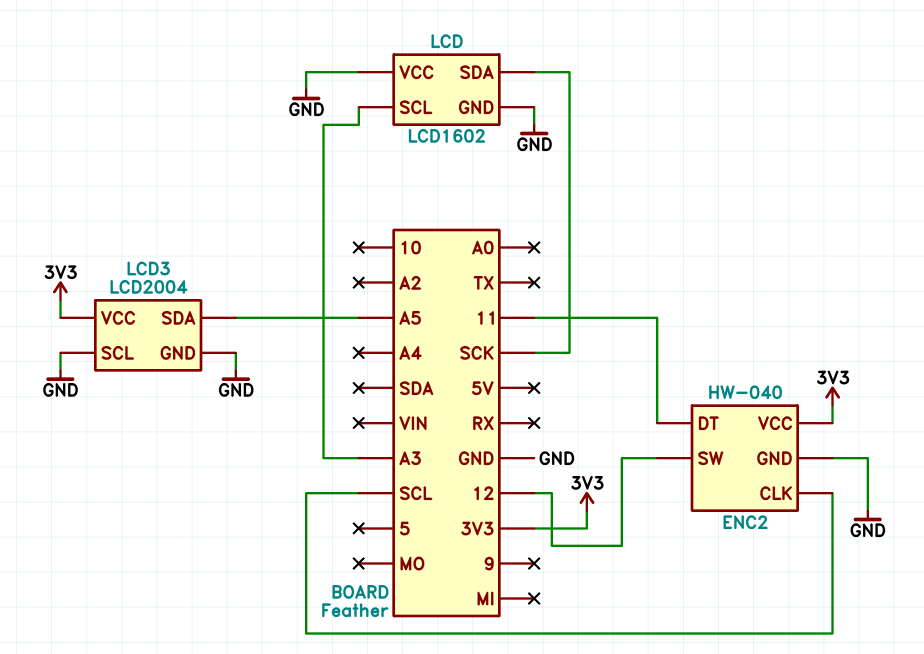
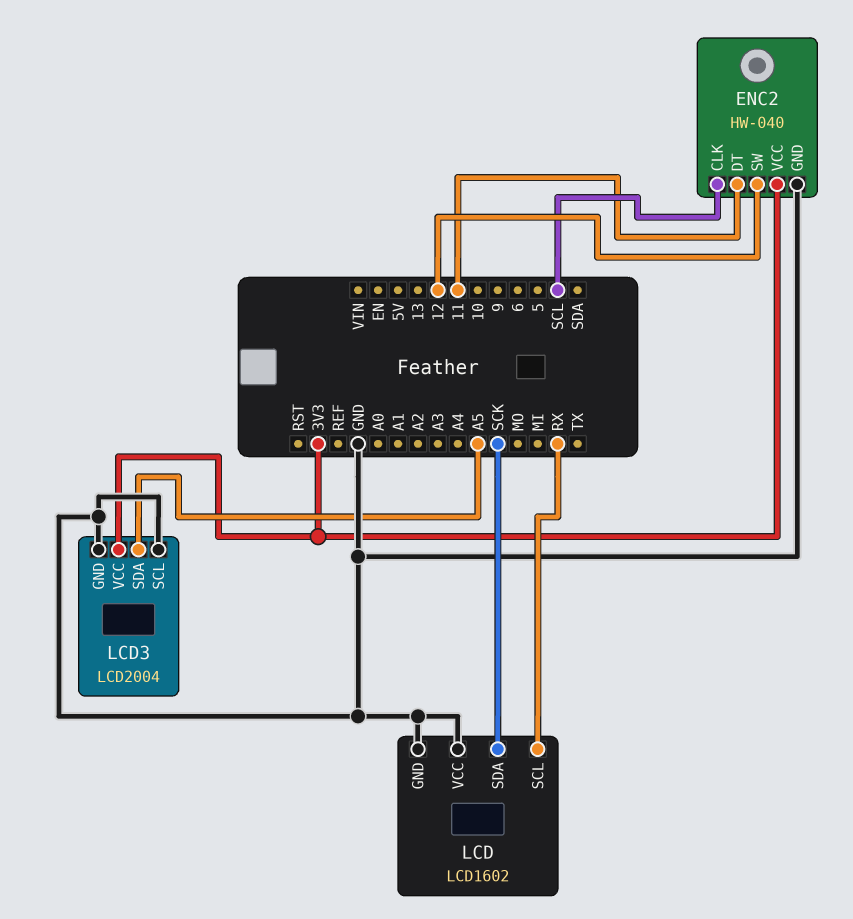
LCD pin SCL: A3 -> RX

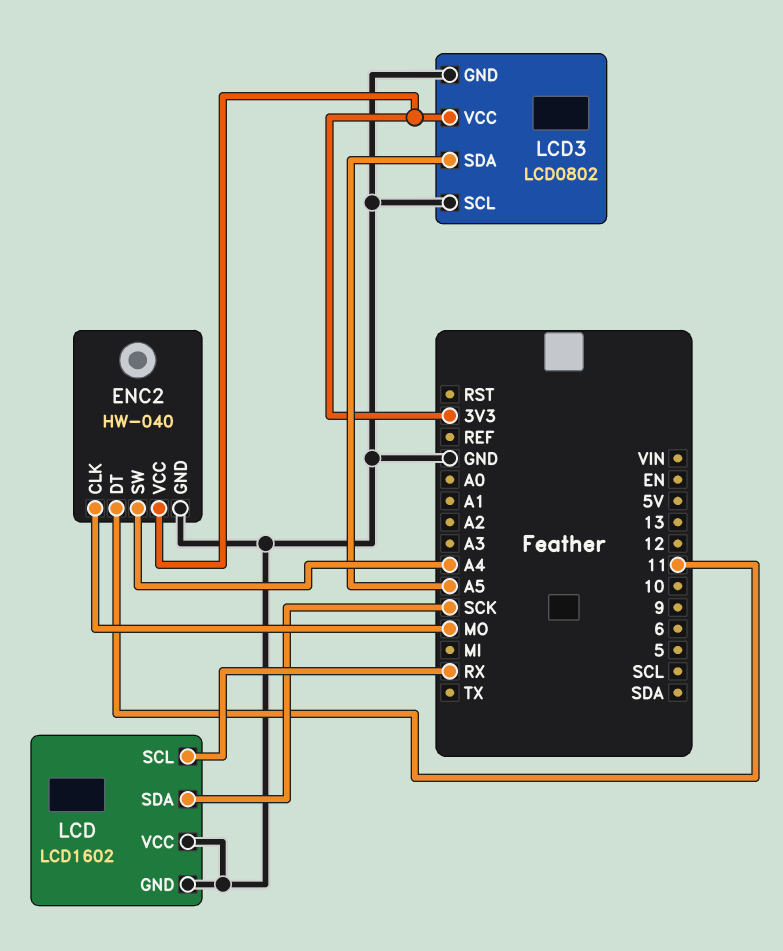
ENC2 pin CLK: SCL -> MO
ENC2 pin SW: 12 -> A4
LCD3: LCD2004 -> LCD0802

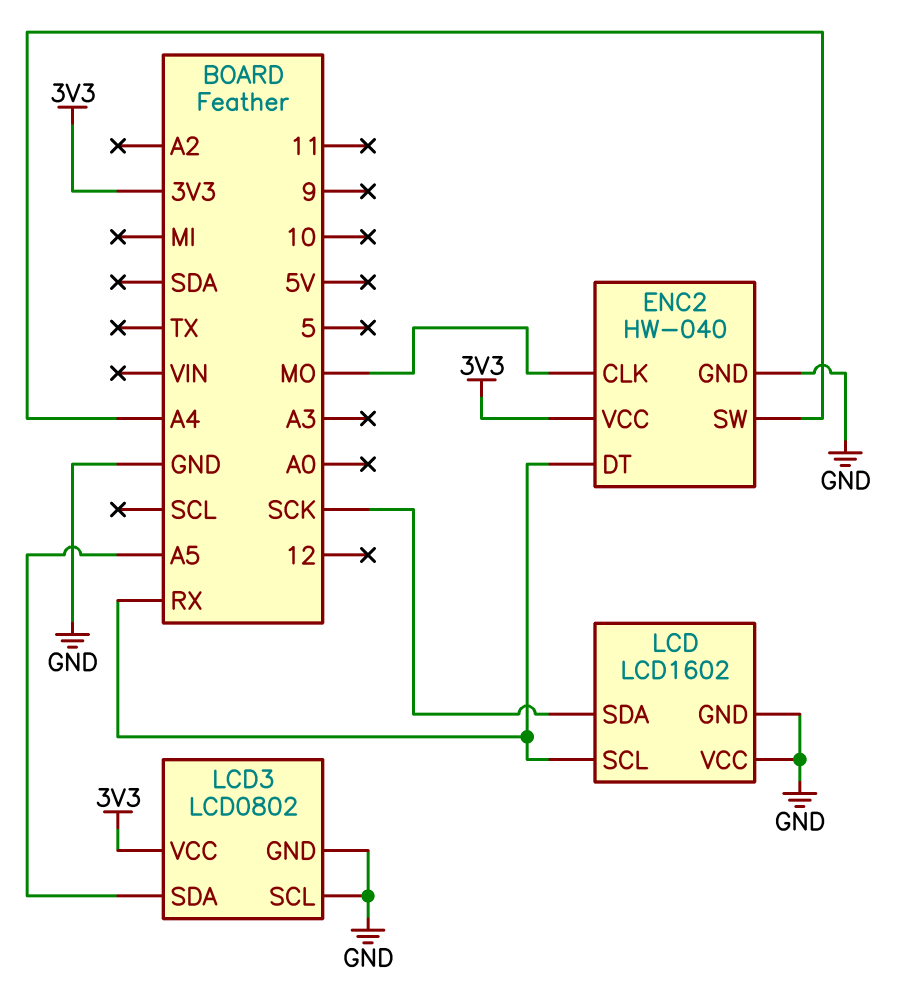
ENC2 pin DT: 11 -> RX

